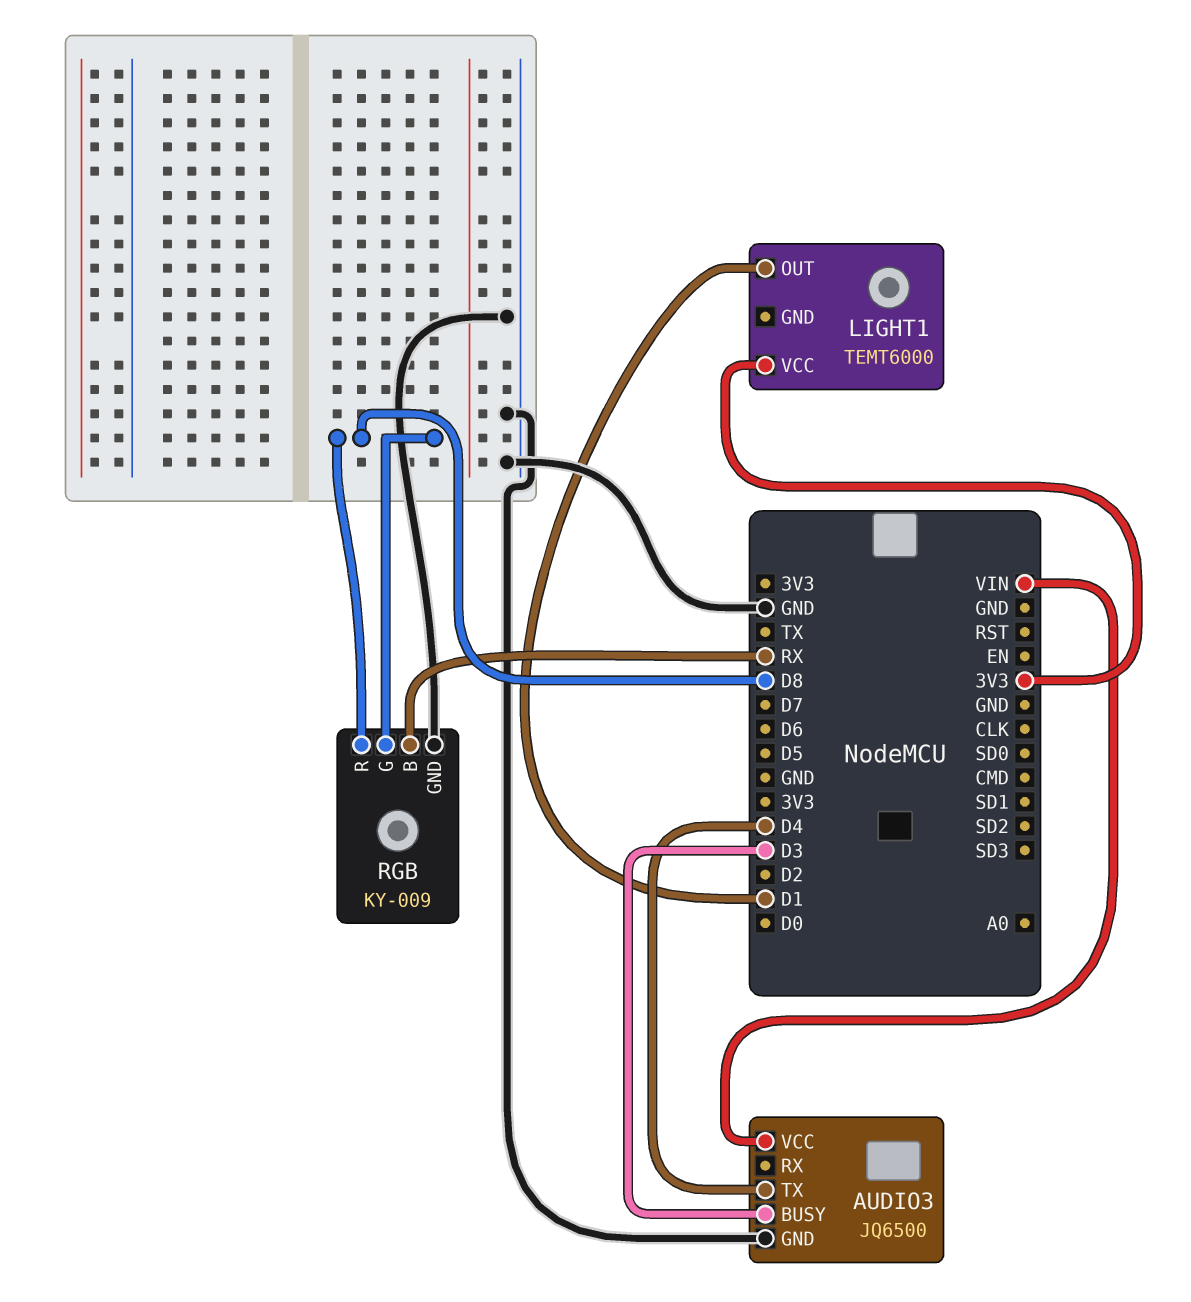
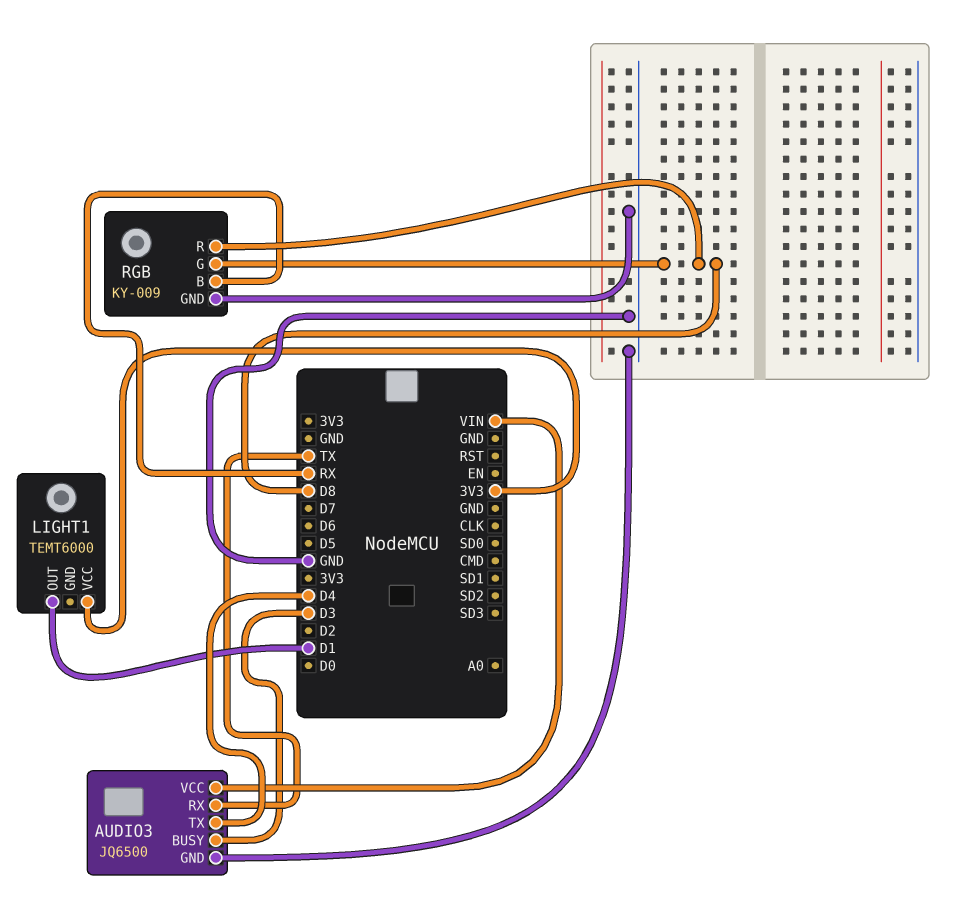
AUDIO3 pin RX: none -> TX

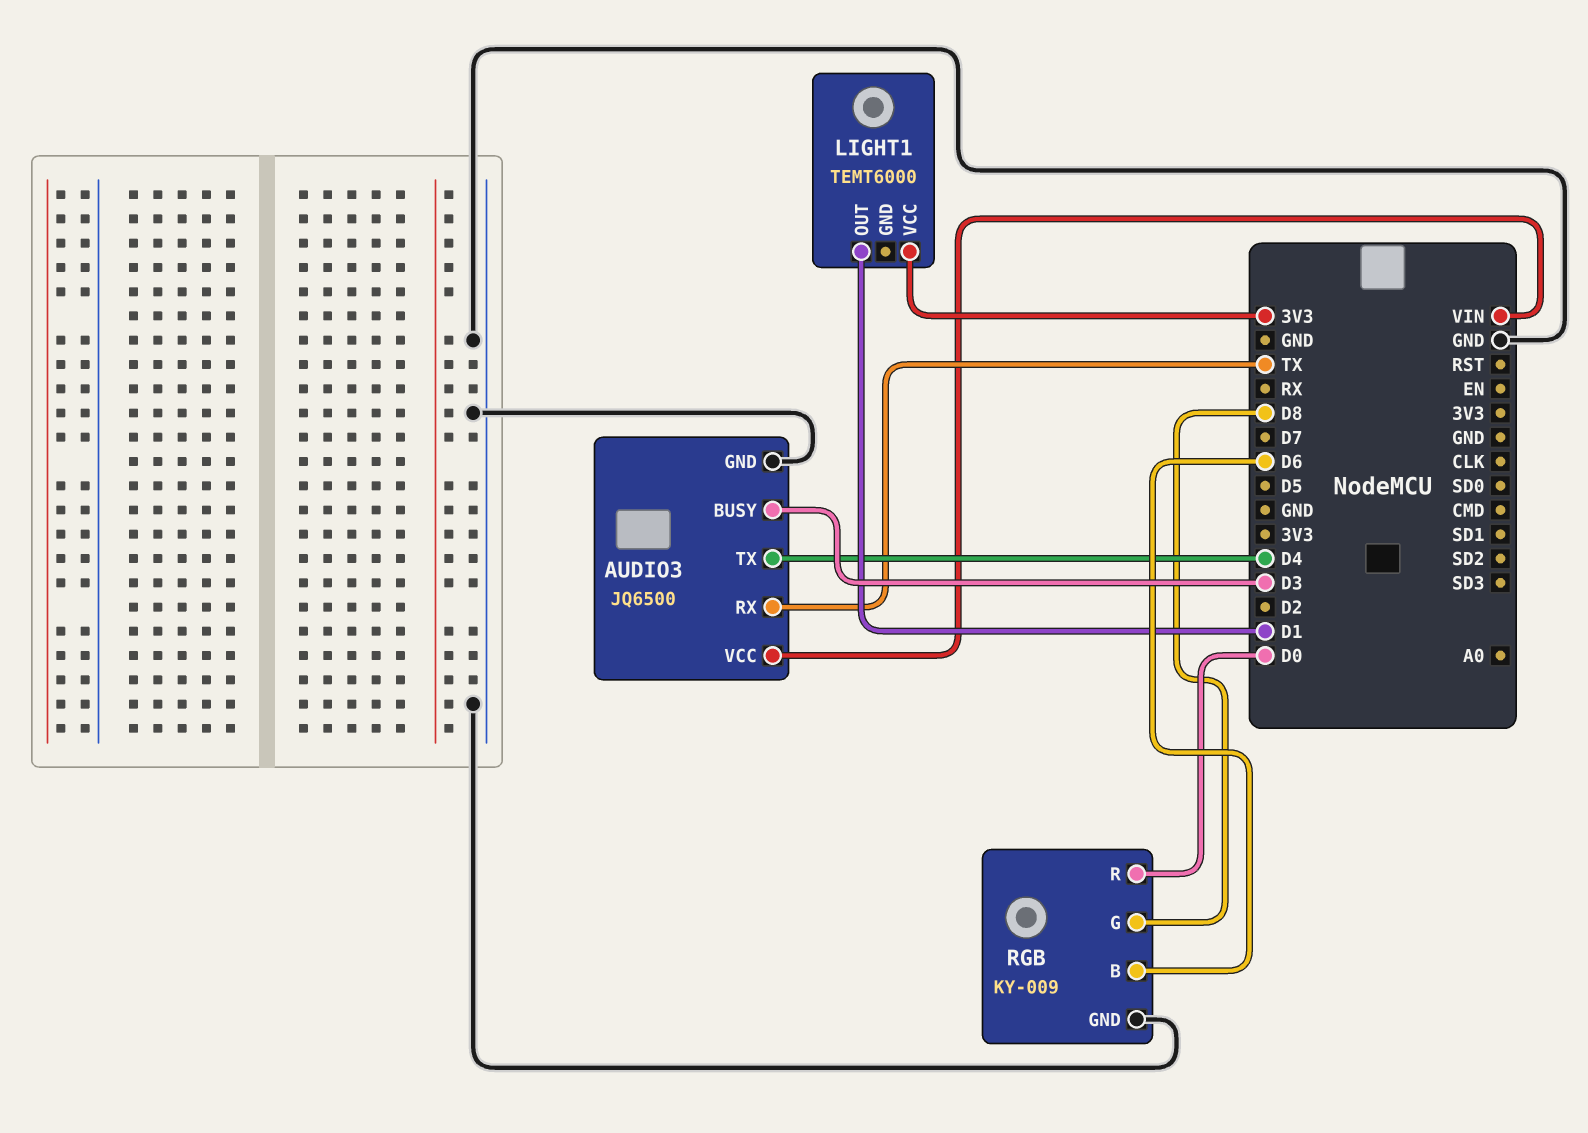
RGB pin B: RX -> D6
RGB pin R: D8 -> D0

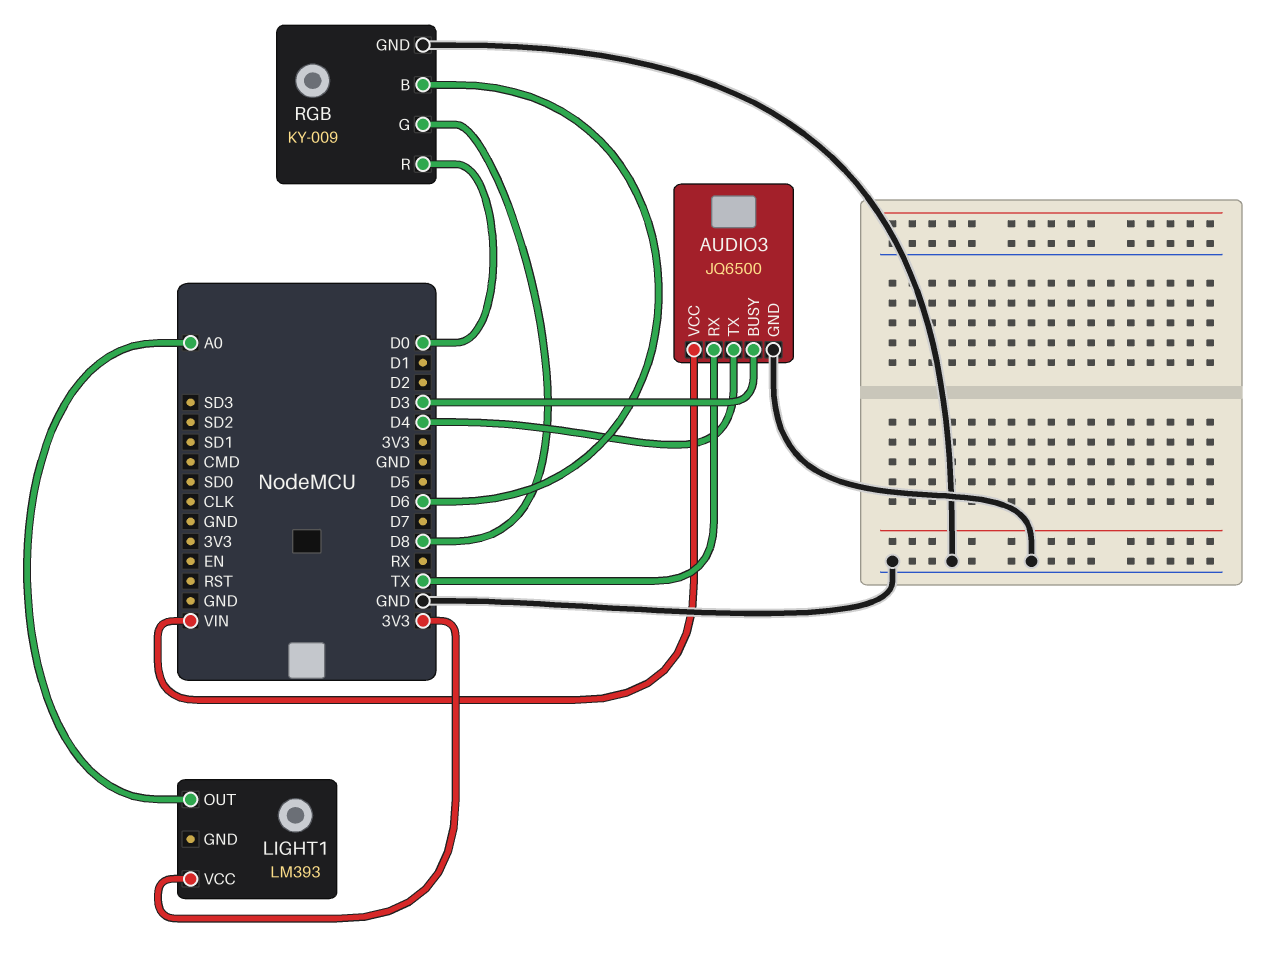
LIGHT1: TEMT6000 -> LM393
LIGHT1 pin OUT: D1 -> A0

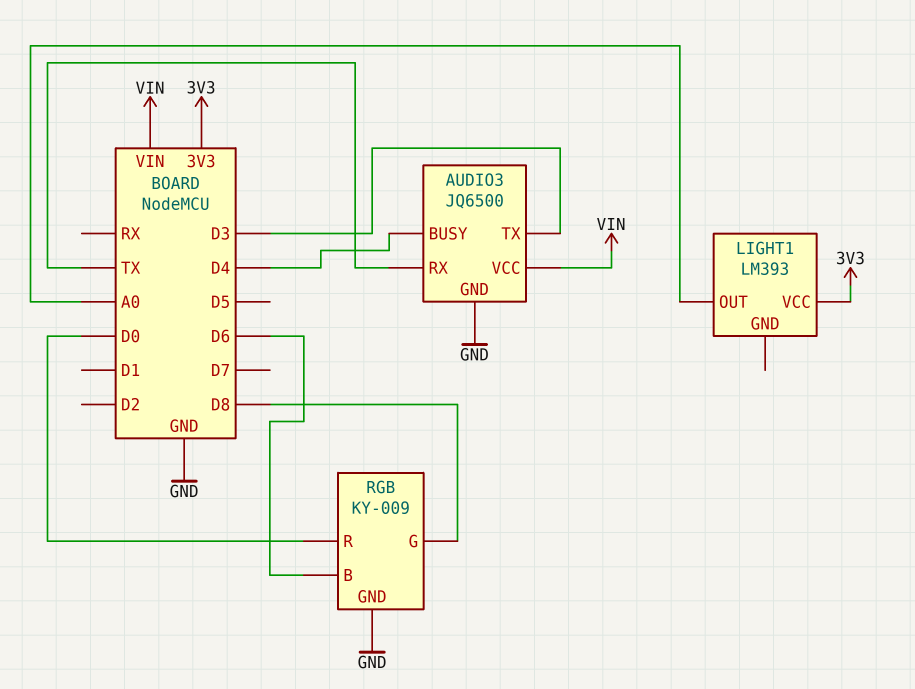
AUDIO3 pin BUSY: D3 -> D4
AUDIO3 pin TX: D4 -> D3

